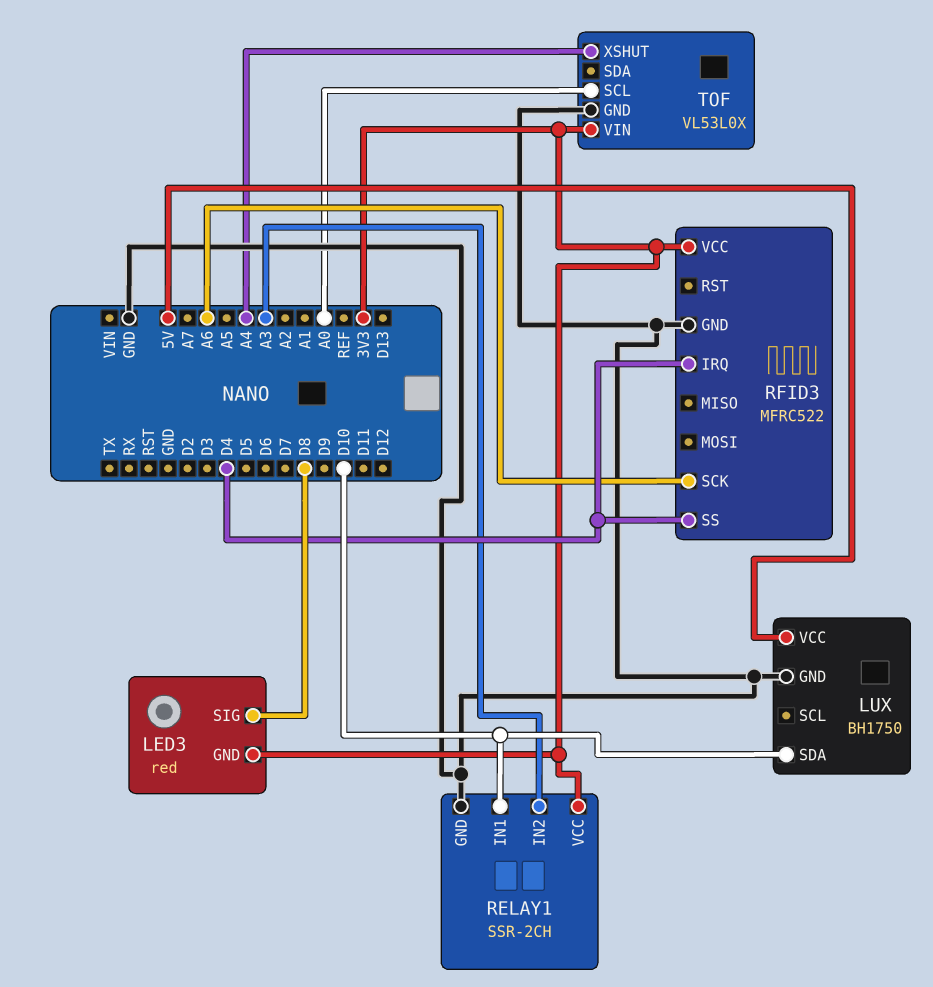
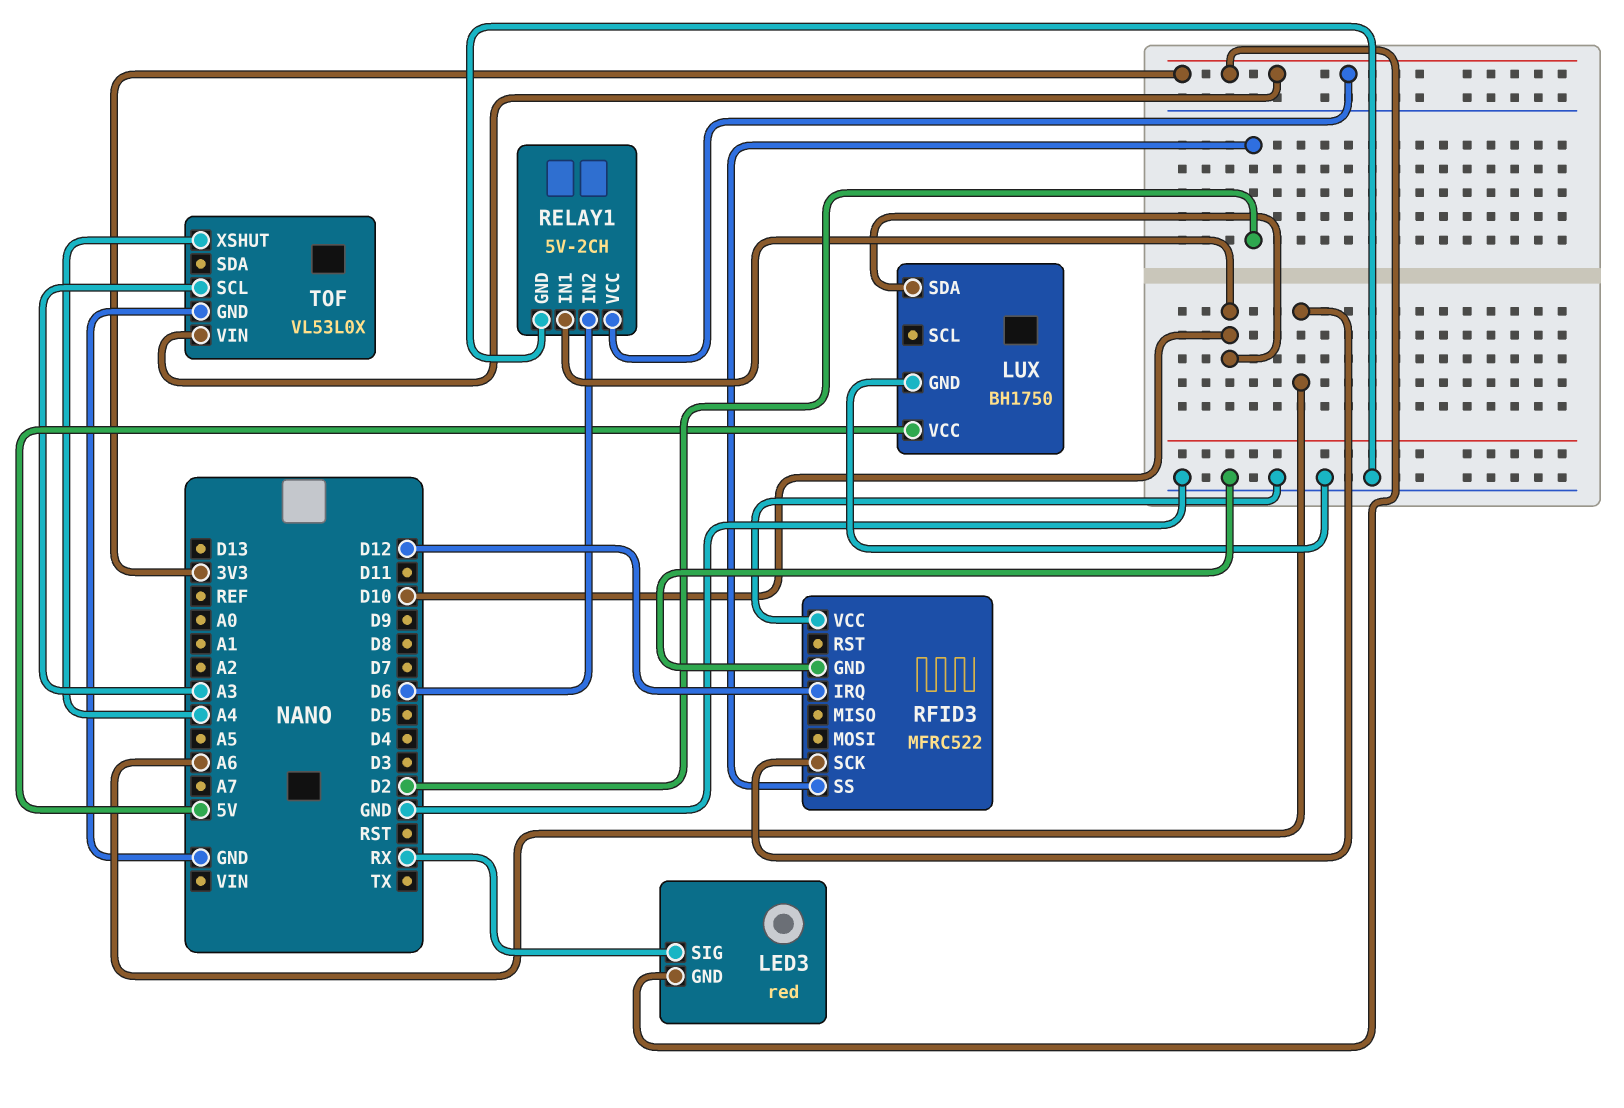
LED3 pin SIG: D8 -> RX
RELAY1: SSR-2CH -> 5V-2CH
RELAY1 pin IN2: A3 -> D6
RFID3 pin IRQ: D4 -> D12
RFID3 pin SS: D4 -> D2
RFID3 pin VCC: 3V3 -> GND
TOF pin SCL: A0 -> A3

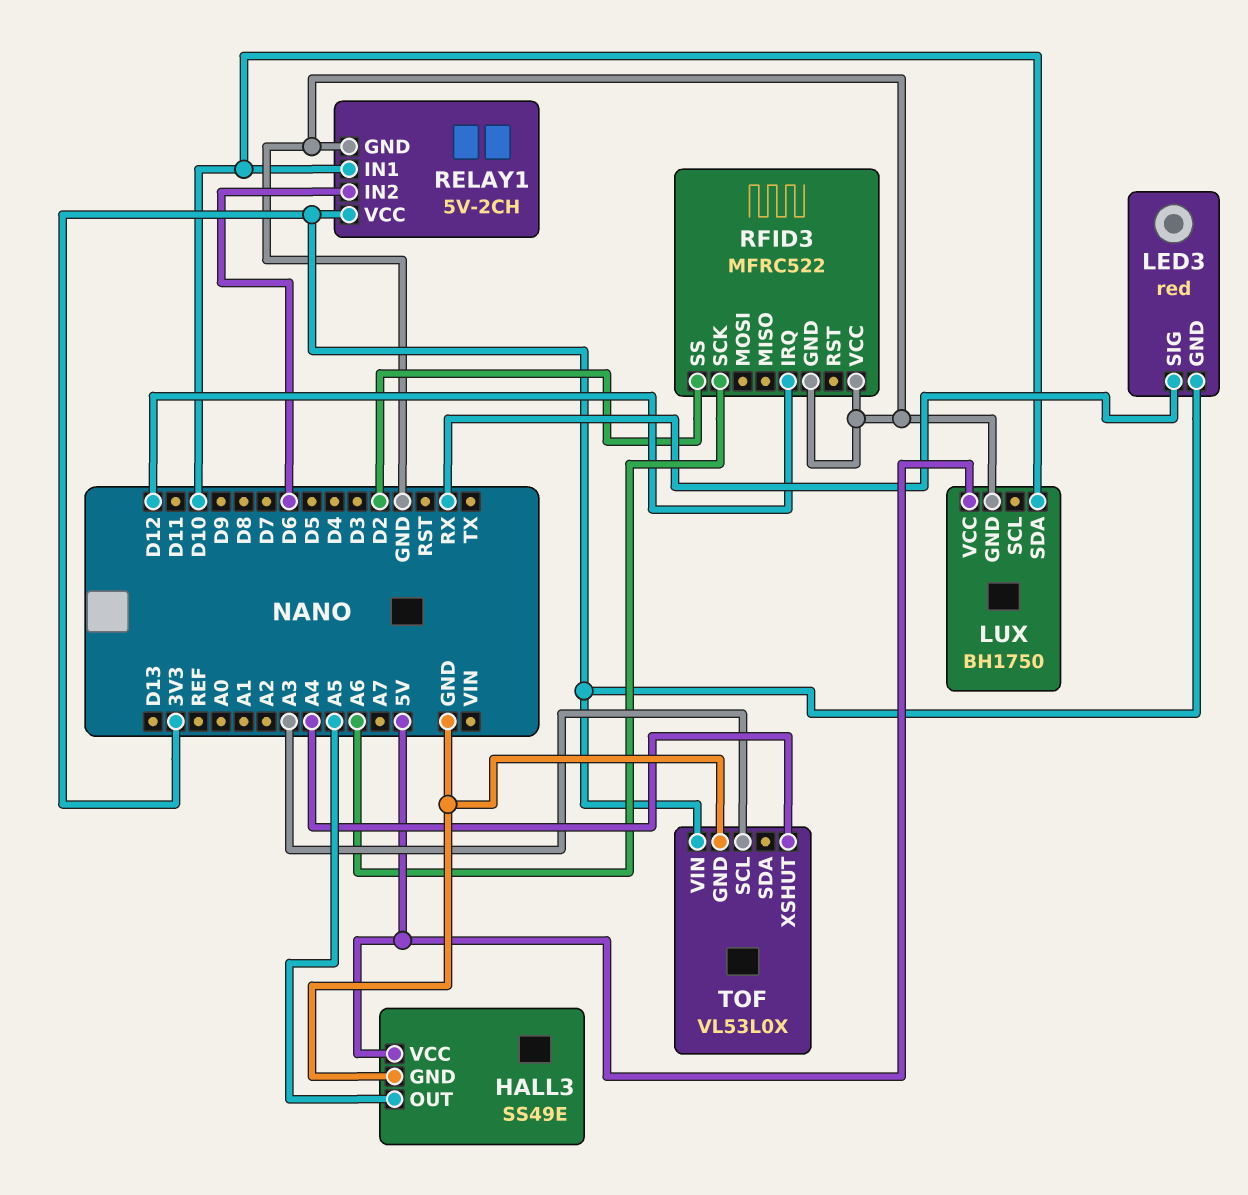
HALL3: none -> SS49E
HALL3 pin GND: none -> GND
HALL3 pin OUT: none -> A5
HALL3 pin VCC: none -> 5V

